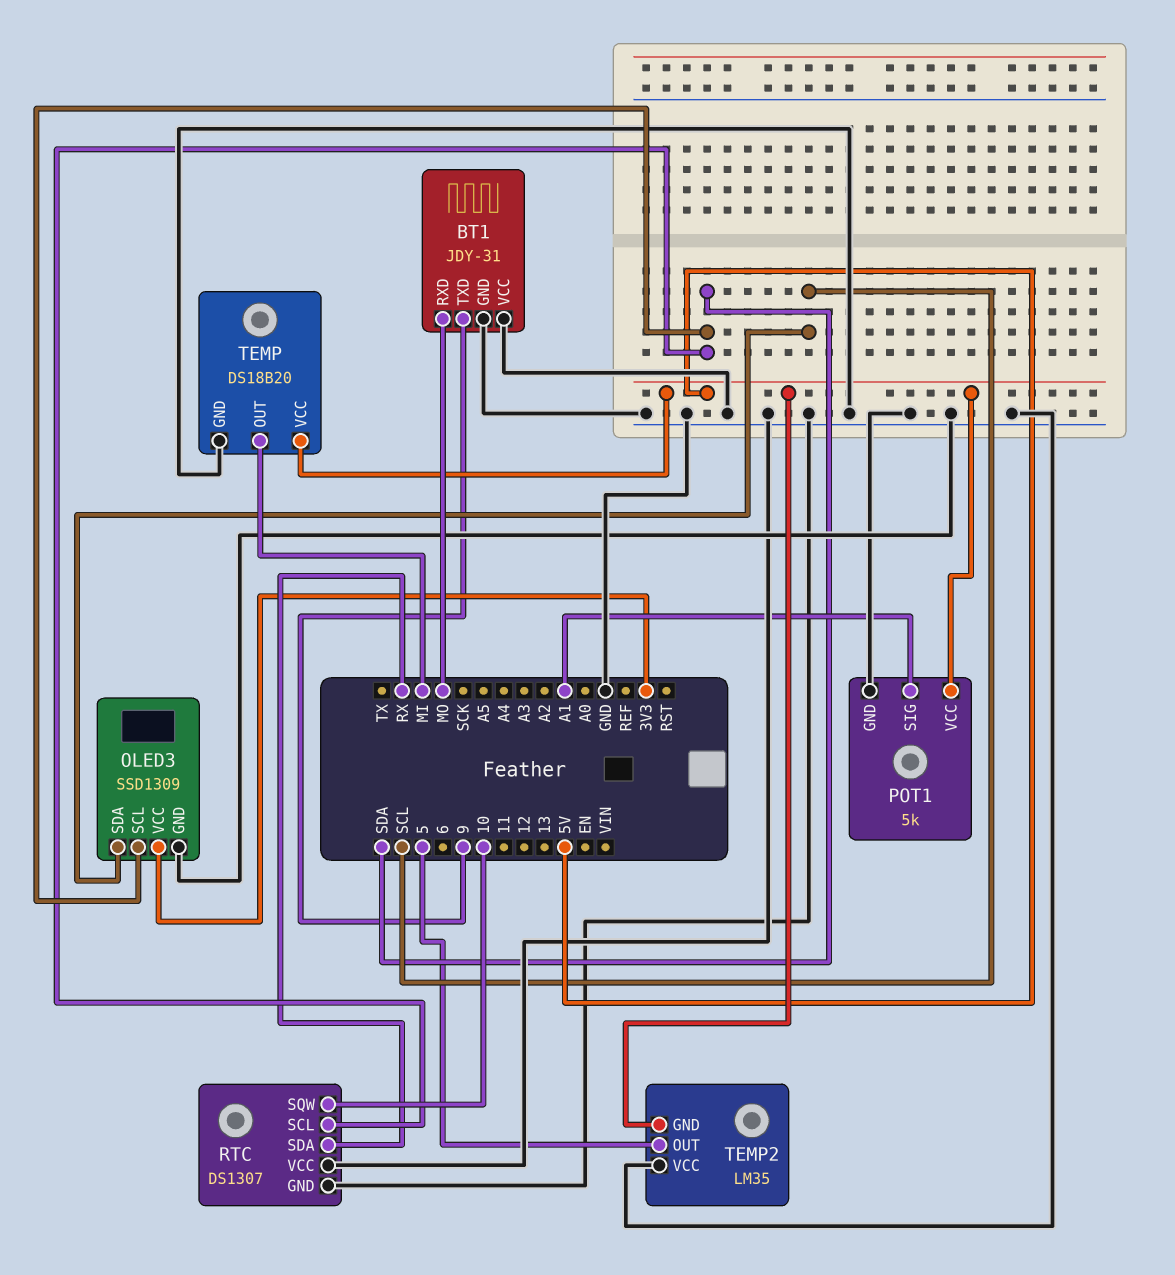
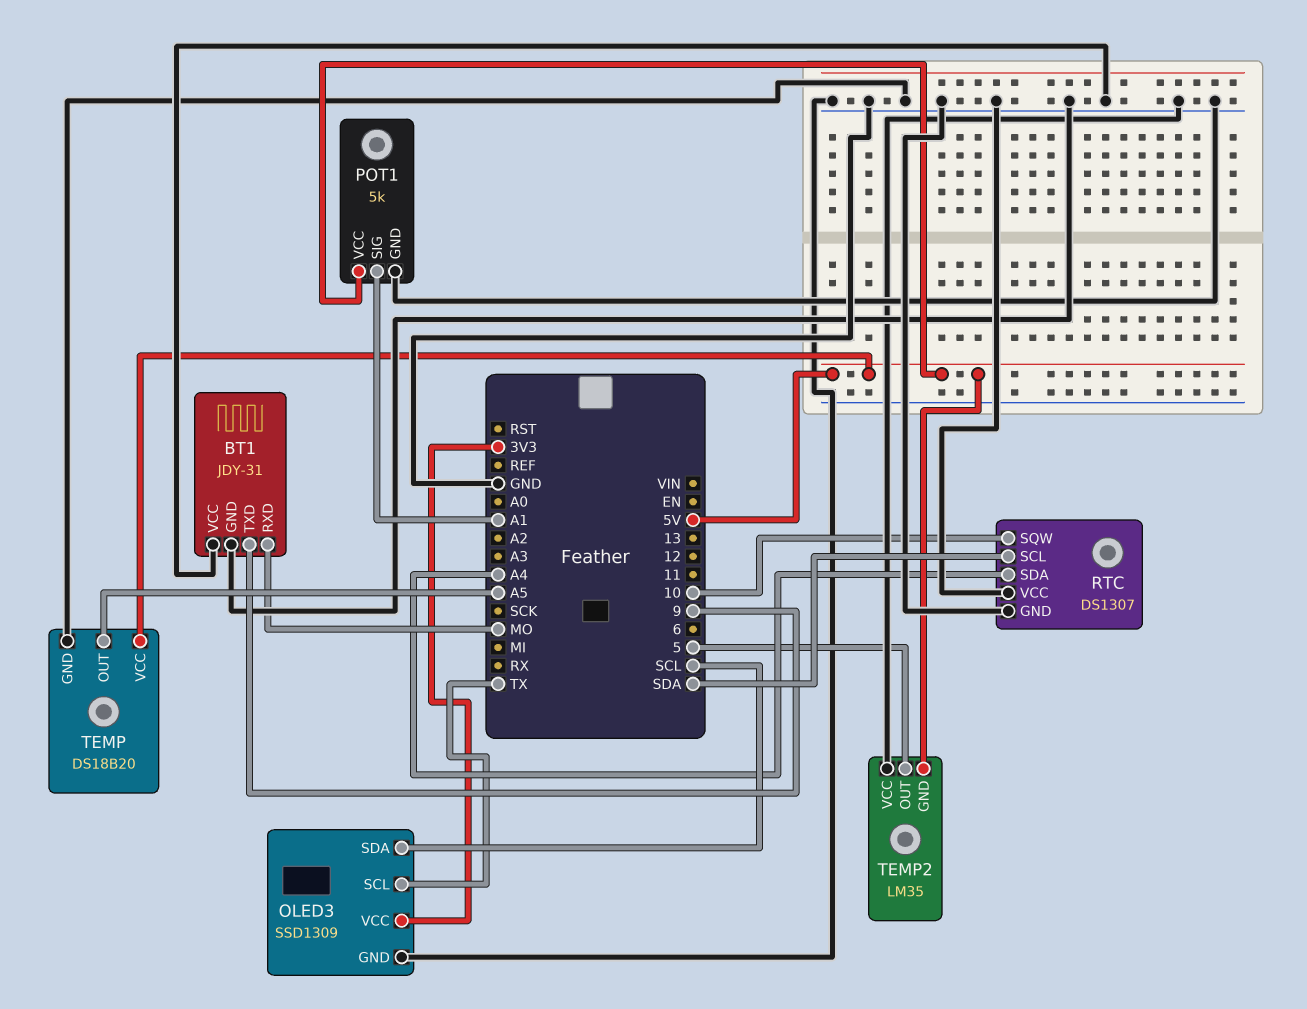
OLED3 pin SCL: SDA -> TX
RTC pin SDA: RX -> A4
TEMP pin OUT: MI -> A5

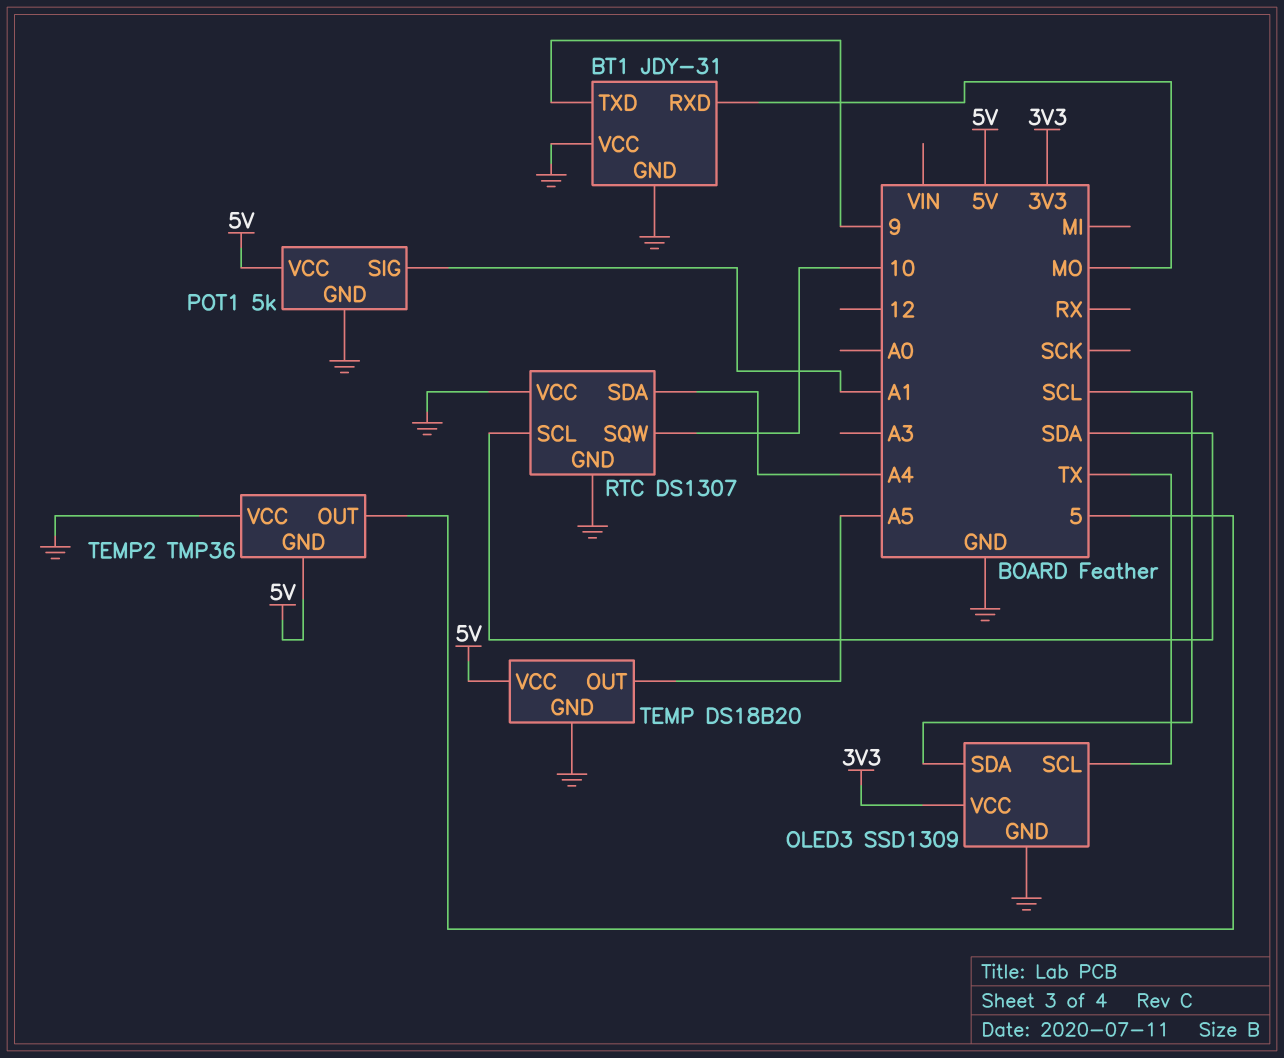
TEMP2: LM35 -> TMP36

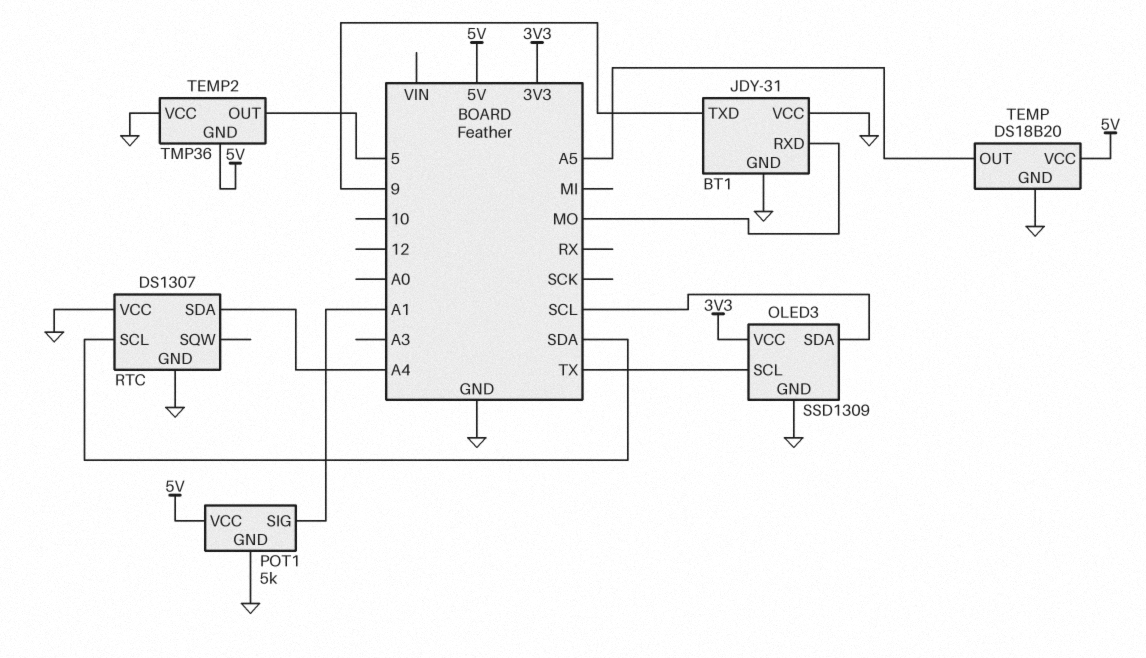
RTC pin SQW: 10 -> none

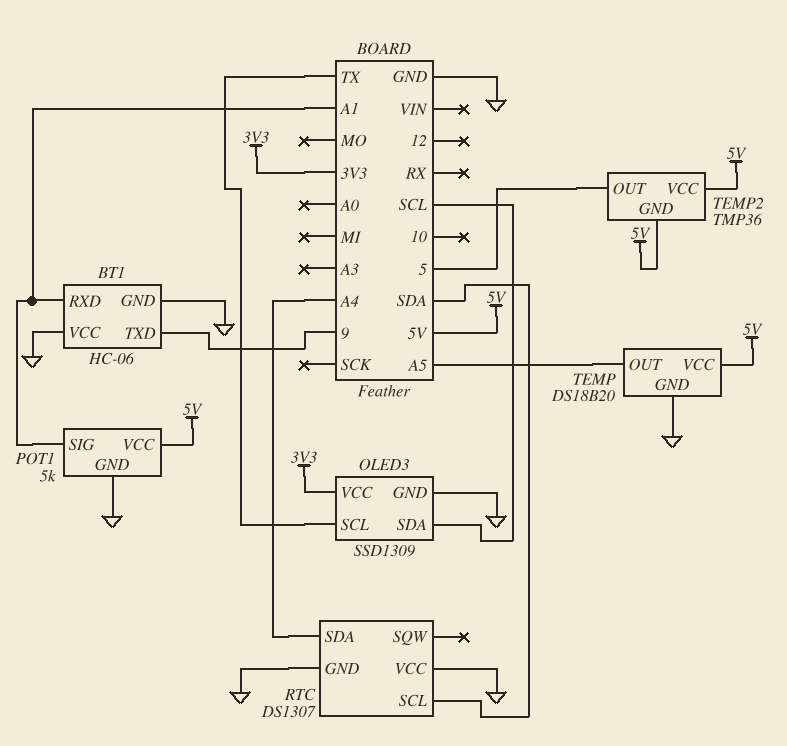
BT1: JDY-31 -> HC-06
BT1 pin RXD: MO -> A1
TEMP2 pin VCC: GND -> 5V

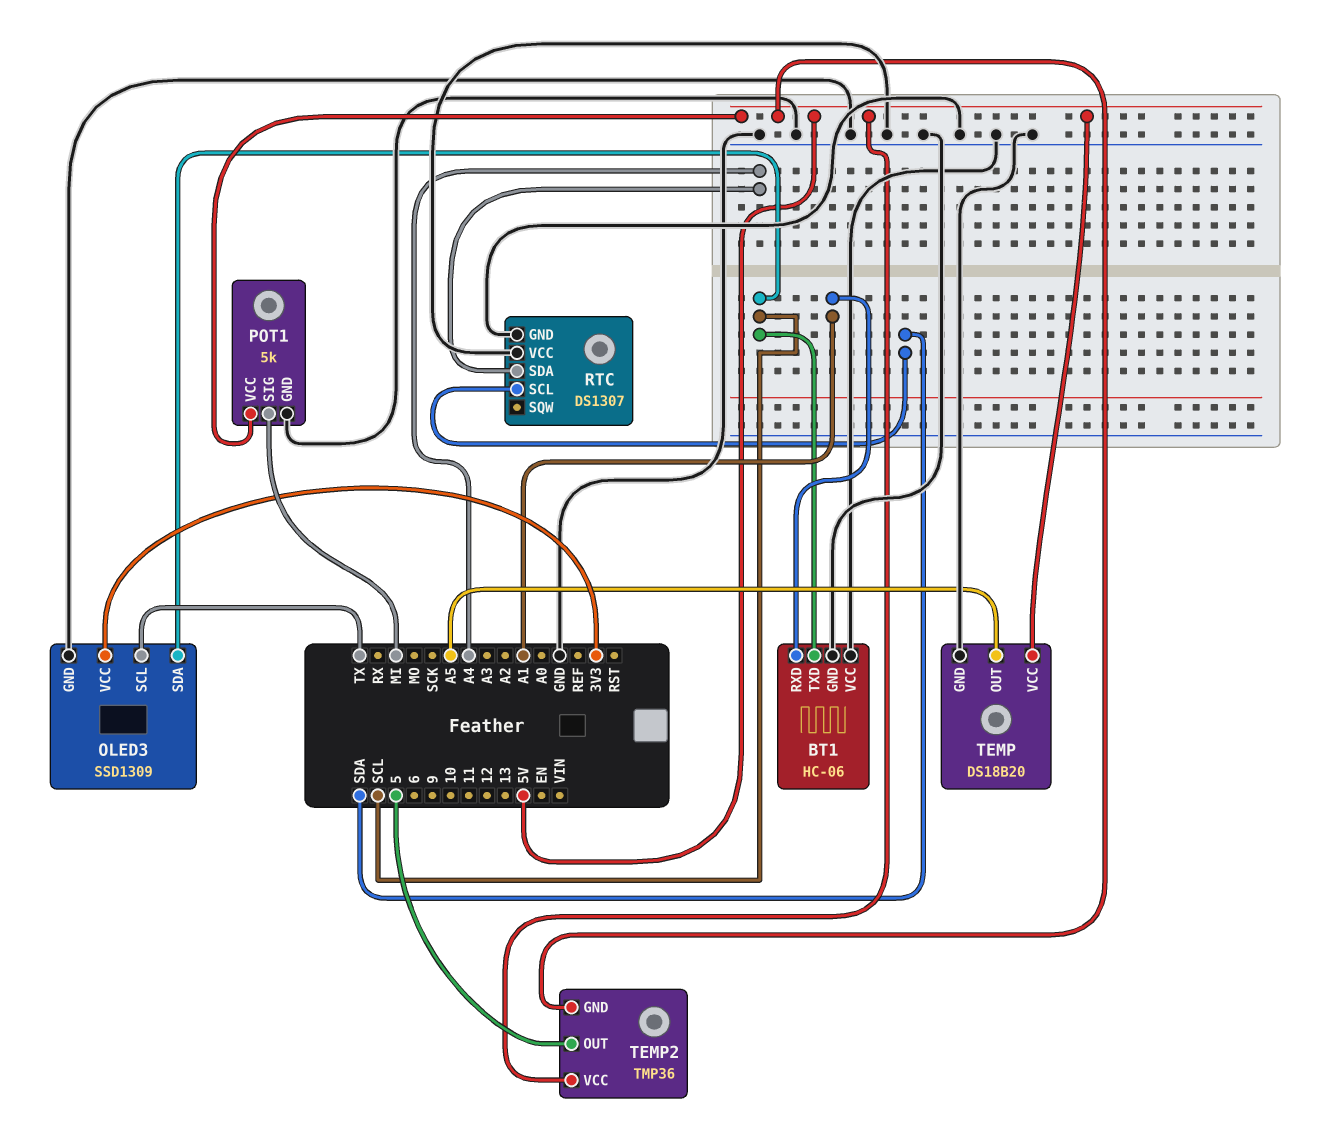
BT1 pin TXD: 9 -> SCL
POT1 pin SIG: A1 -> MI

